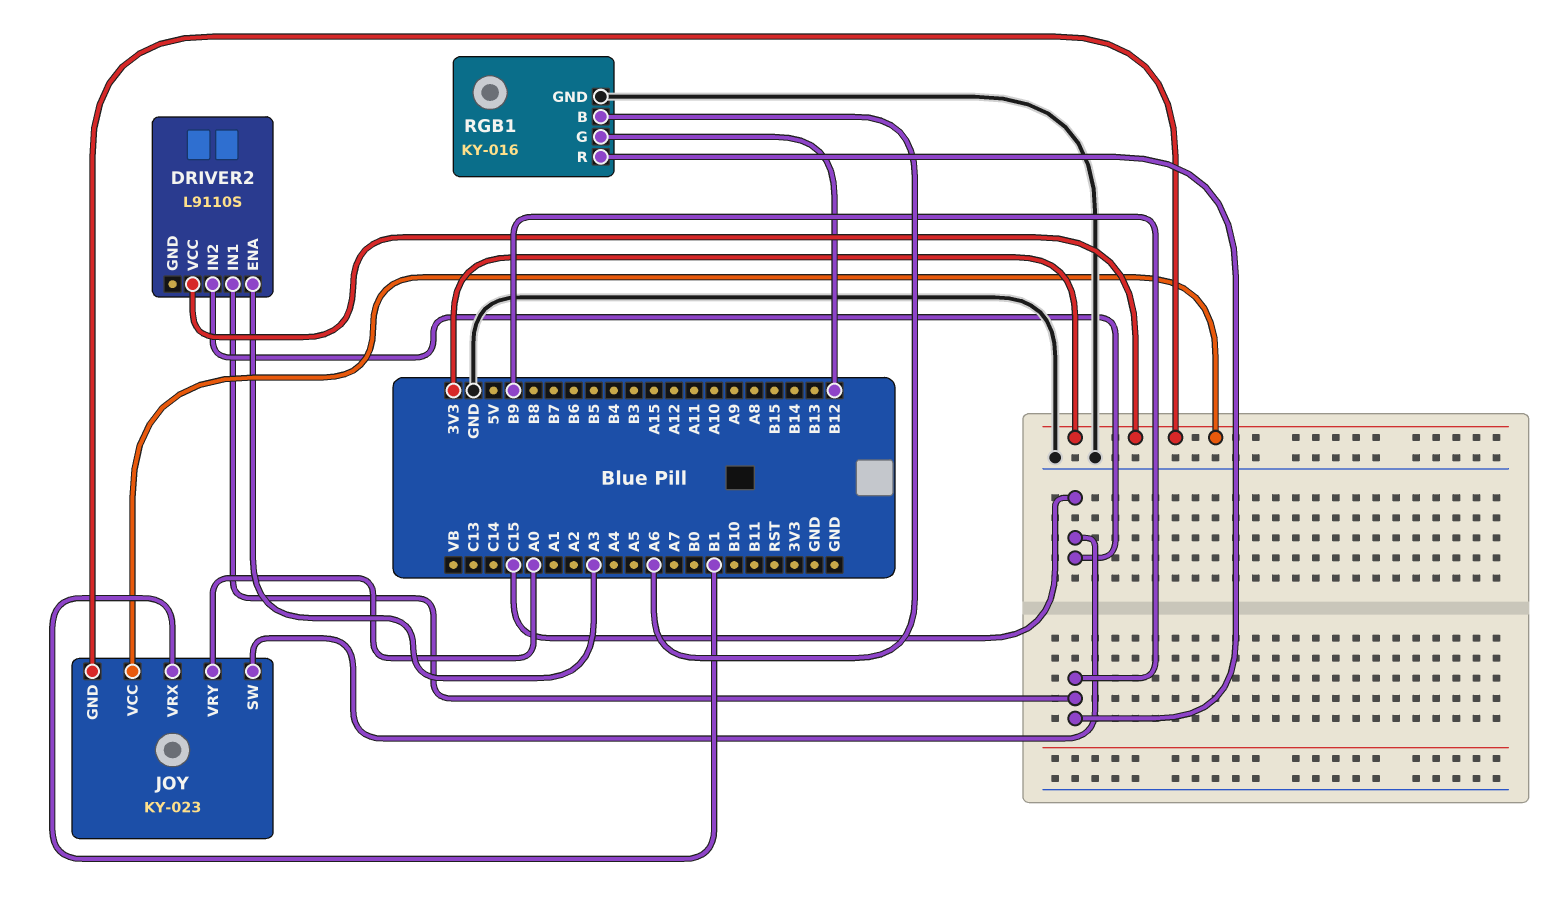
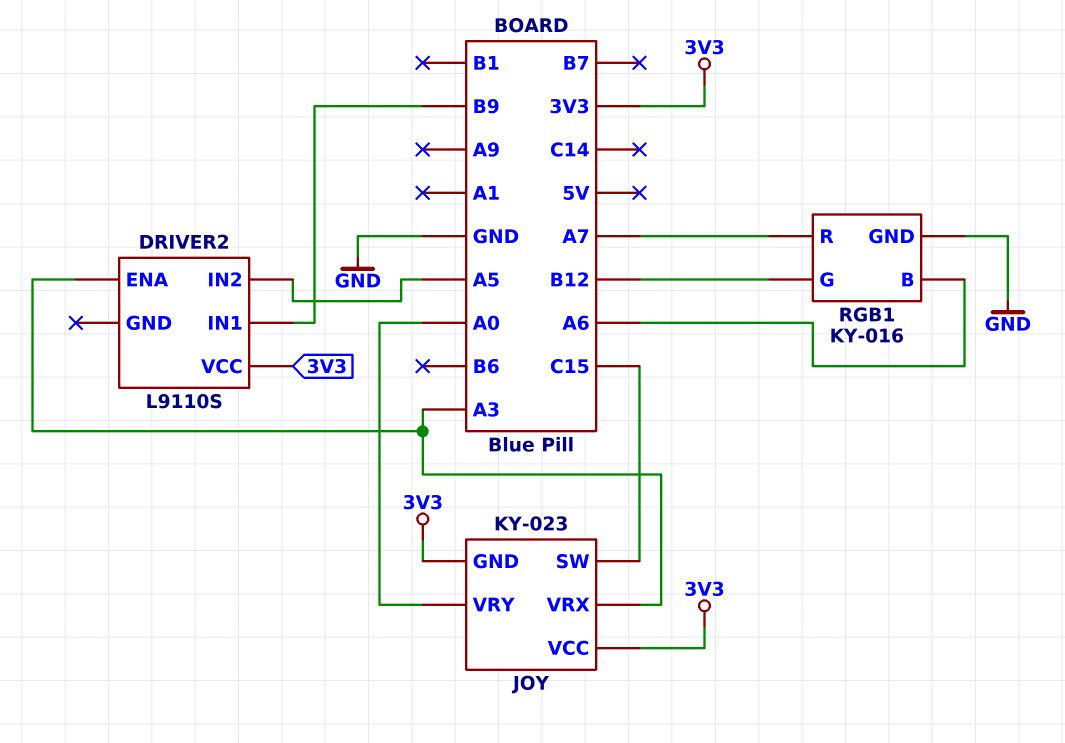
DRIVER2 pin IN2: C15 -> A5
JOY pin VRX: B1 -> A3
RGB1 pin R: B9 -> A7

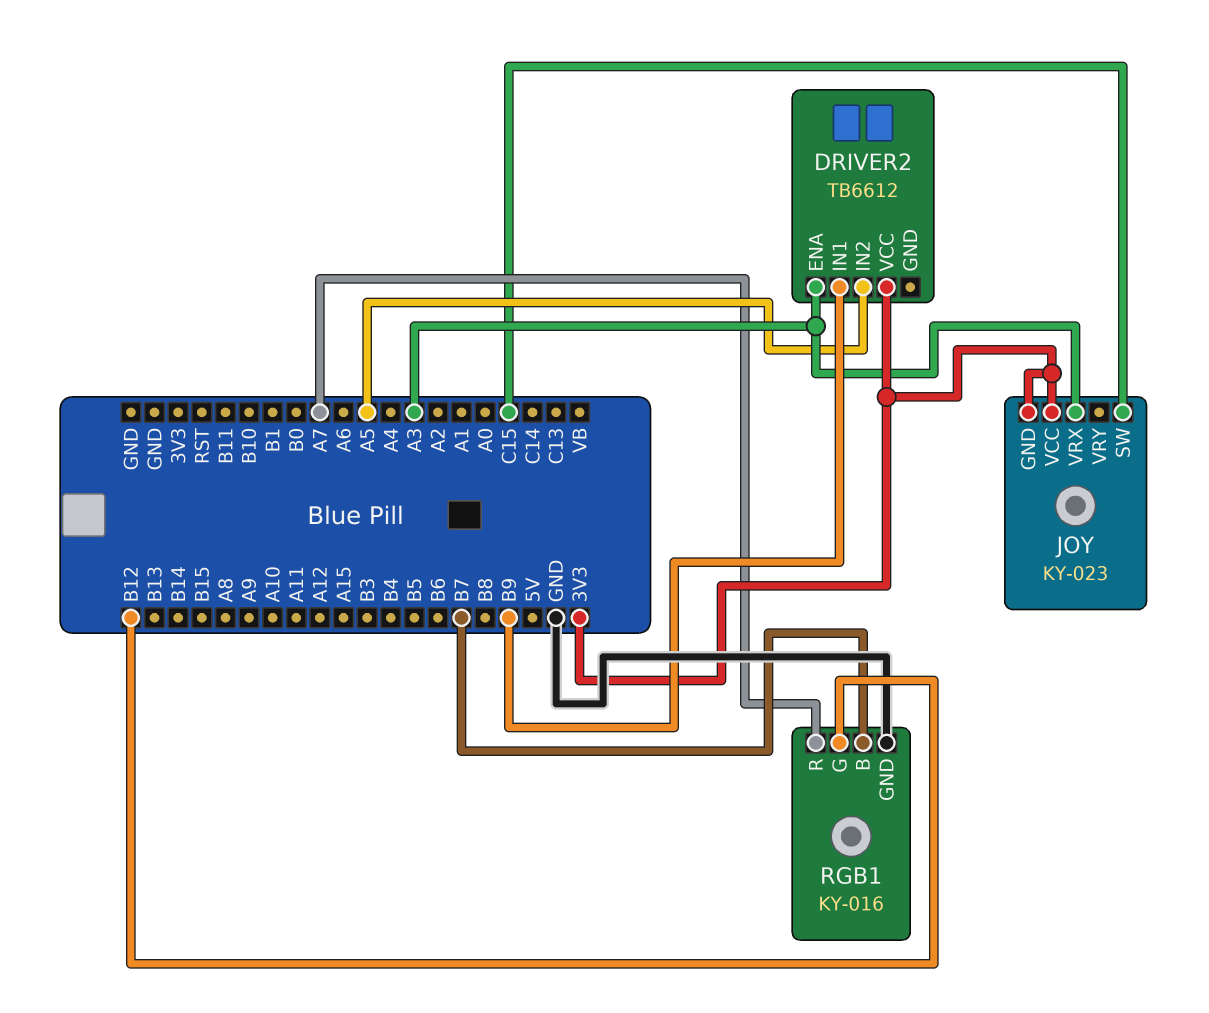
DRIVER2: L9110S -> TB6612
JOY pin VRY: A0 -> none
RGB1 pin B: A6 -> B7

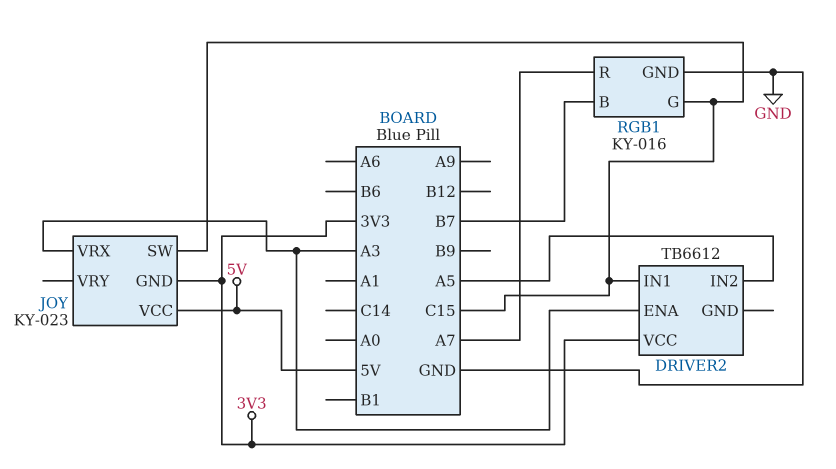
DRIVER2 pin IN1: B9 -> C15
JOY pin VCC: 3V3 -> 5V
RGB1 pin G: B12 -> C15

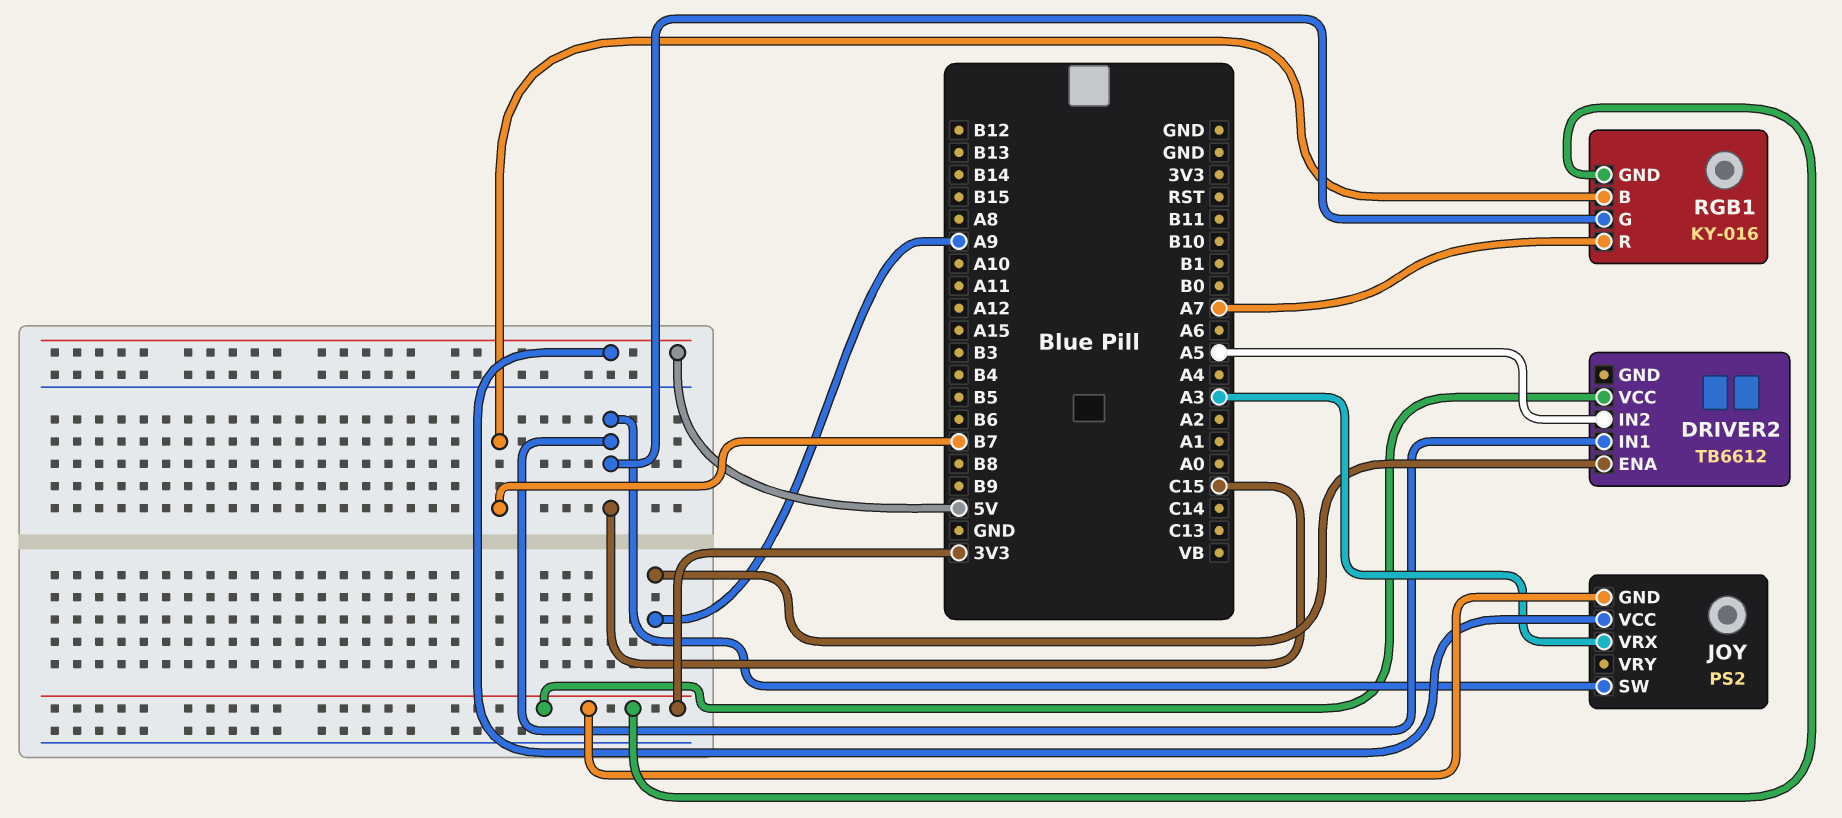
DRIVER2 pin ENA: A3 -> A9
JOY: KY-023 -> PS2
RGB1 pin GND: GND -> 3V3

